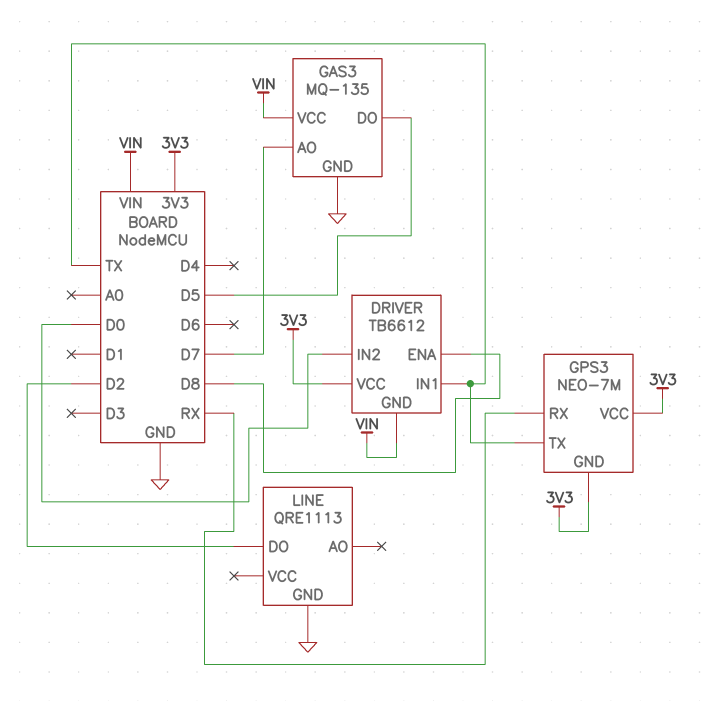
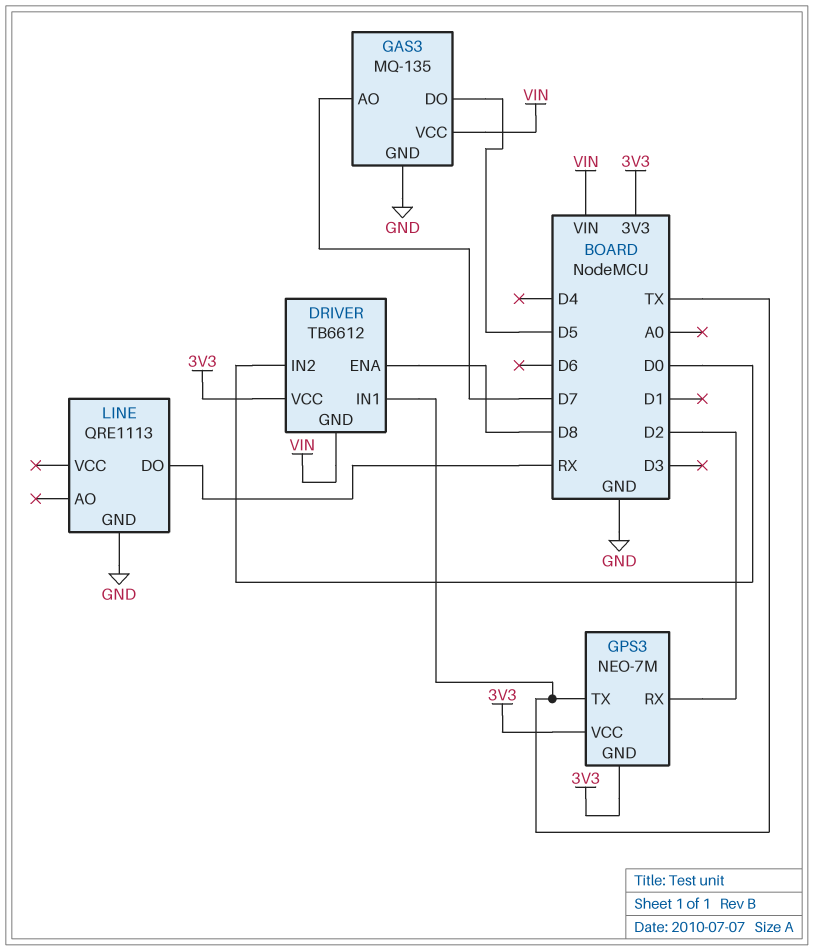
GPS3 pin RX: RX -> D2
LINE pin DO: D2 -> RX

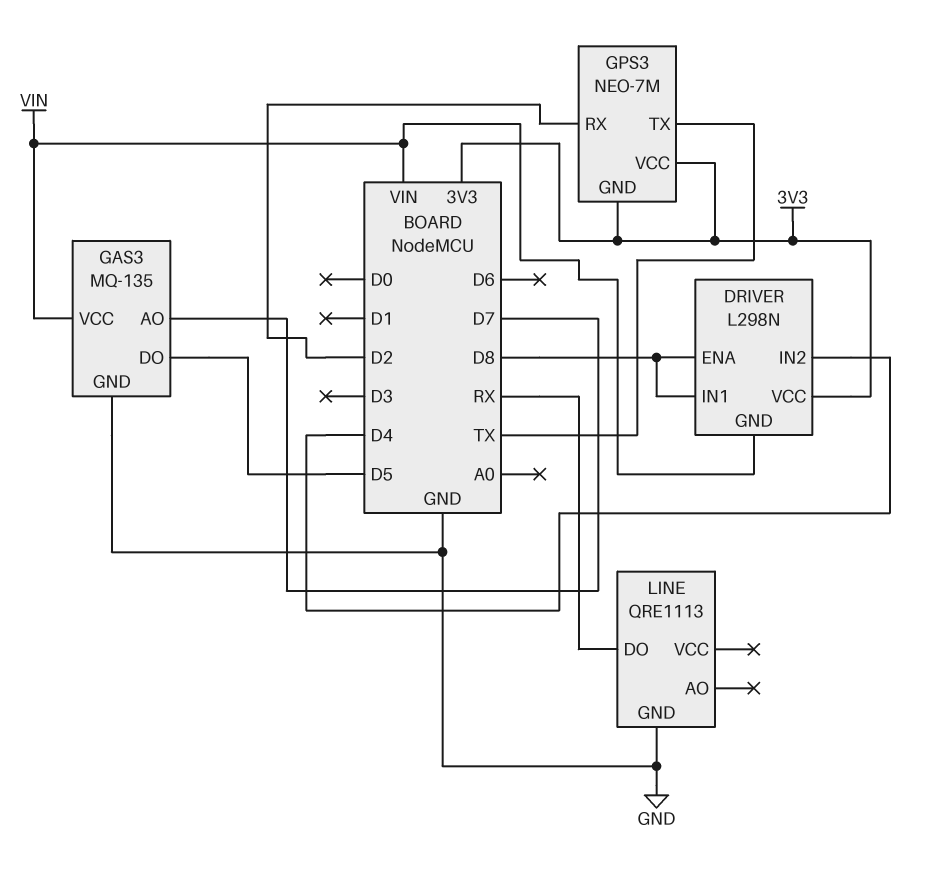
DRIVER: TB6612 -> L298N
DRIVER pin IN1: TX -> D8
DRIVER pin IN2: D0 -> D4

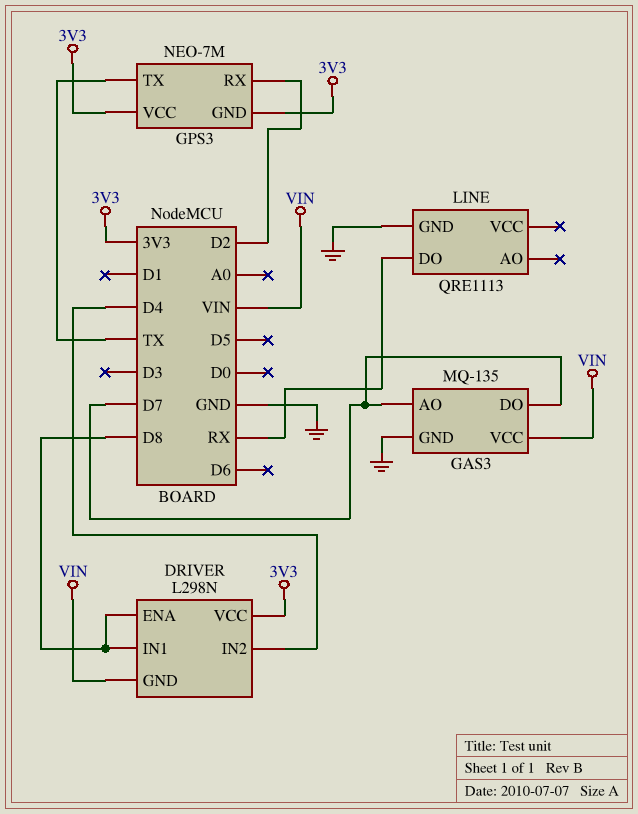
GAS3 pin DO: D5 -> D7

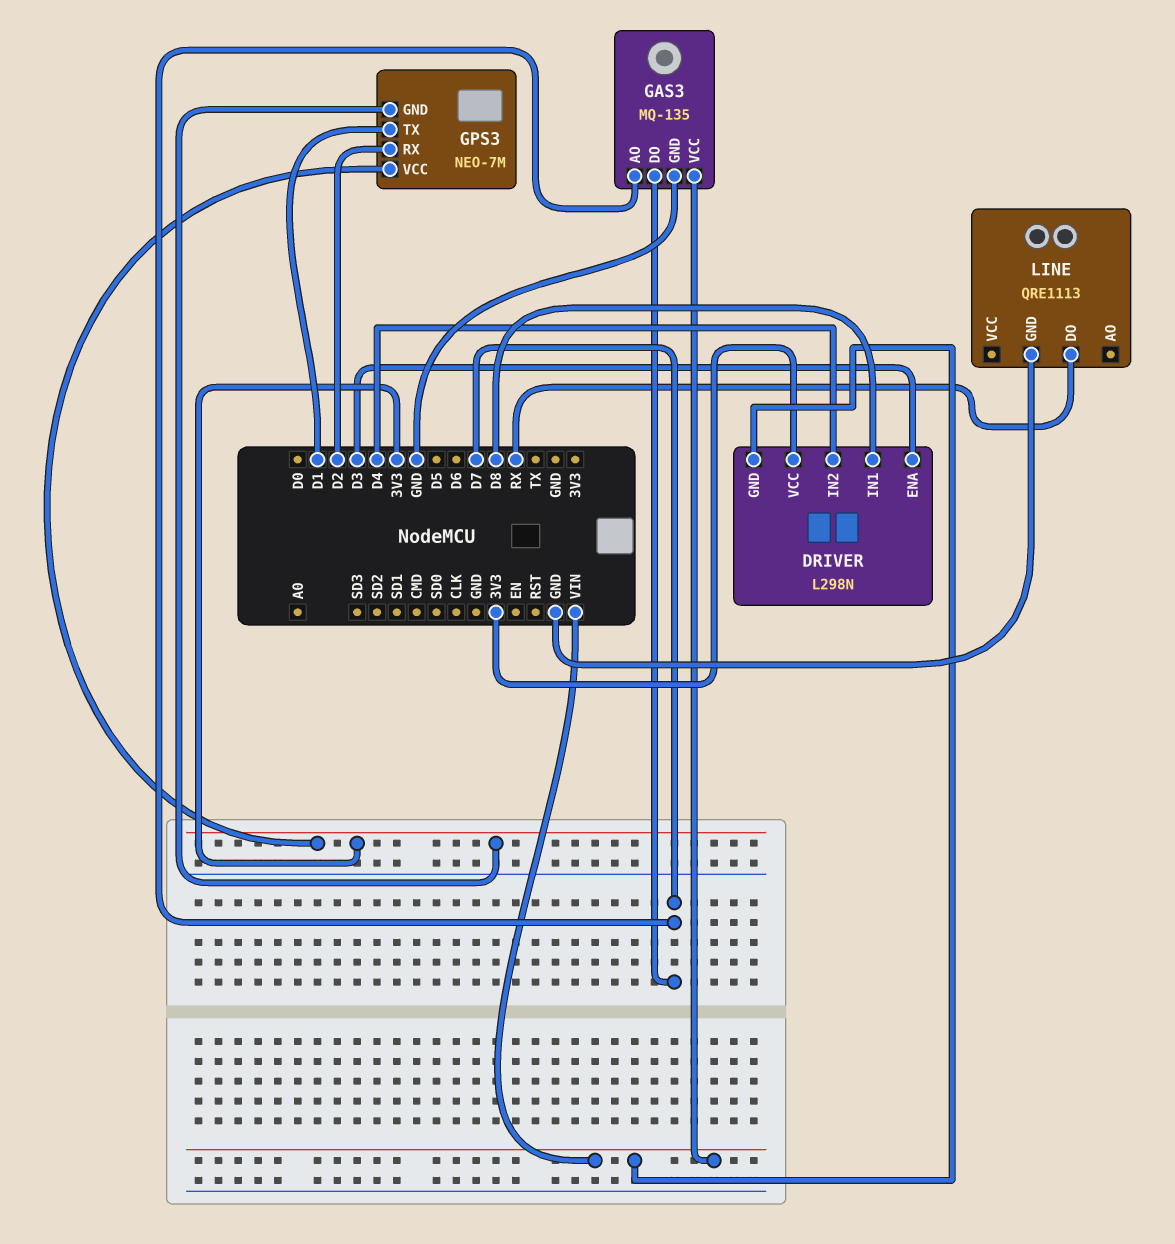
DRIVER pin ENA: D8 -> D3
GPS3 pin TX: TX -> D1

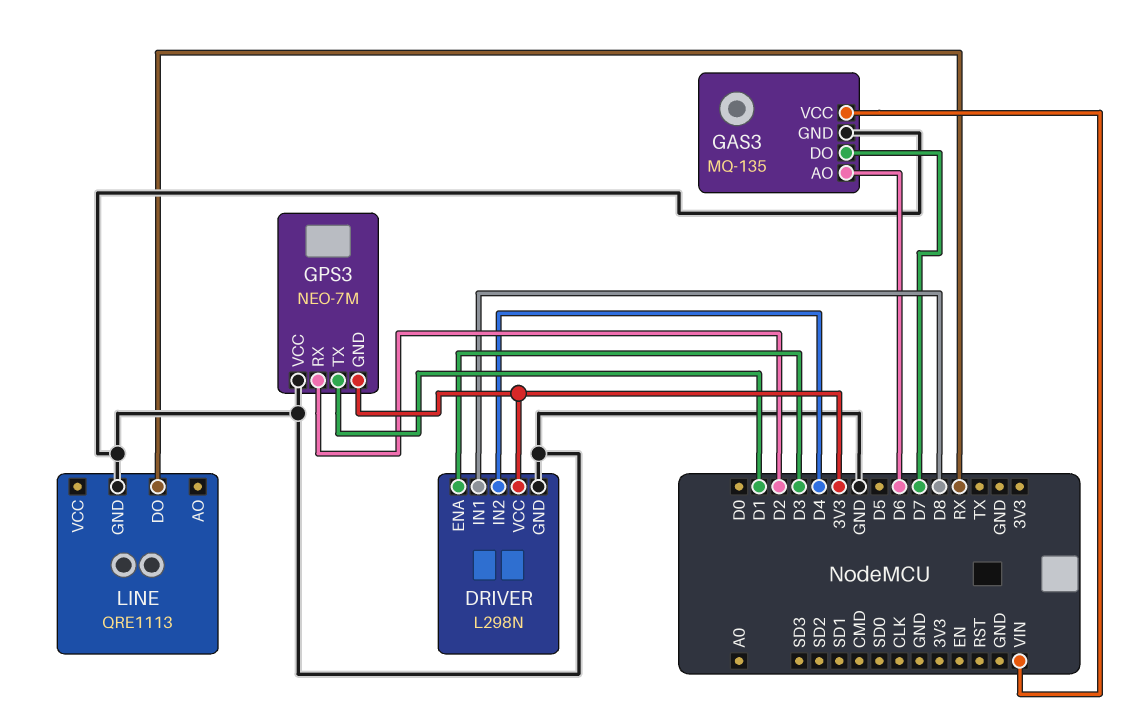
DRIVER pin GND: VIN -> GND
GAS3 pin AO: D7 -> D6
GPS3 pin VCC: 3V3 -> GND

